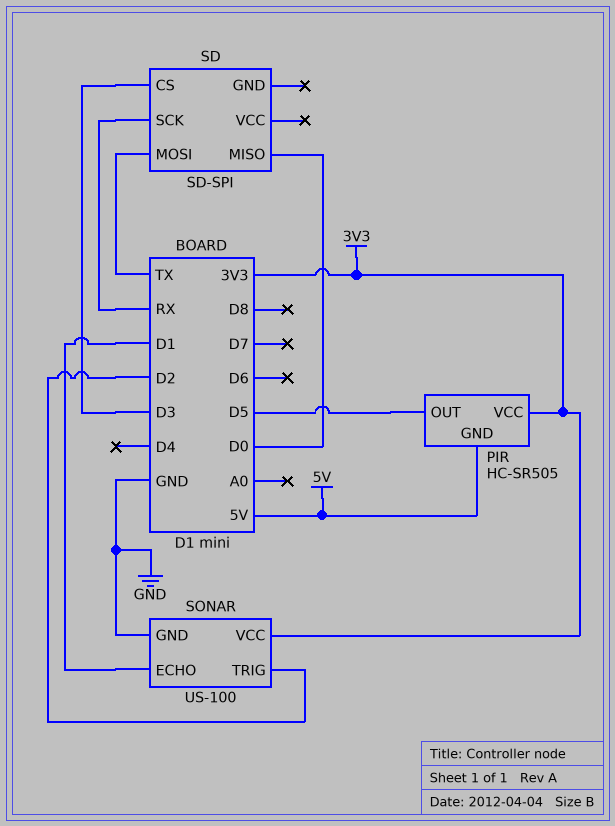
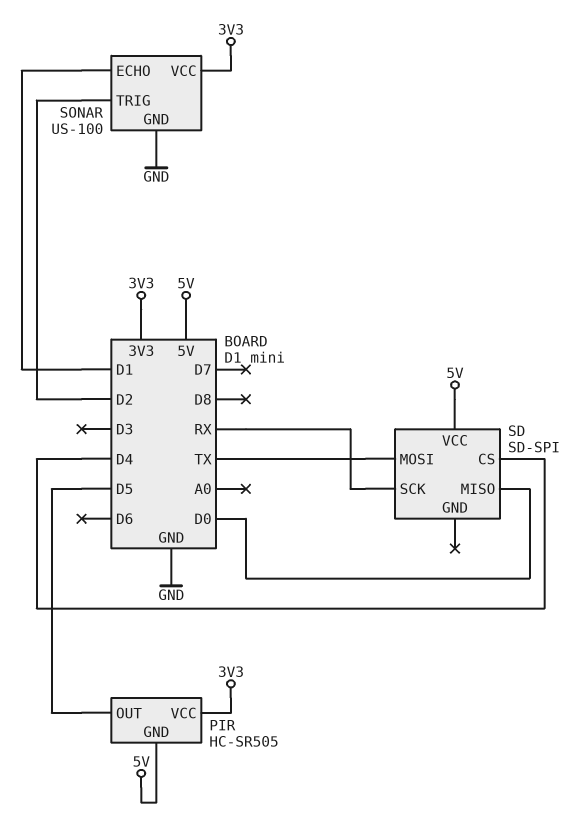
SD pin CS: D3 -> D4
SD pin VCC: none -> 5V

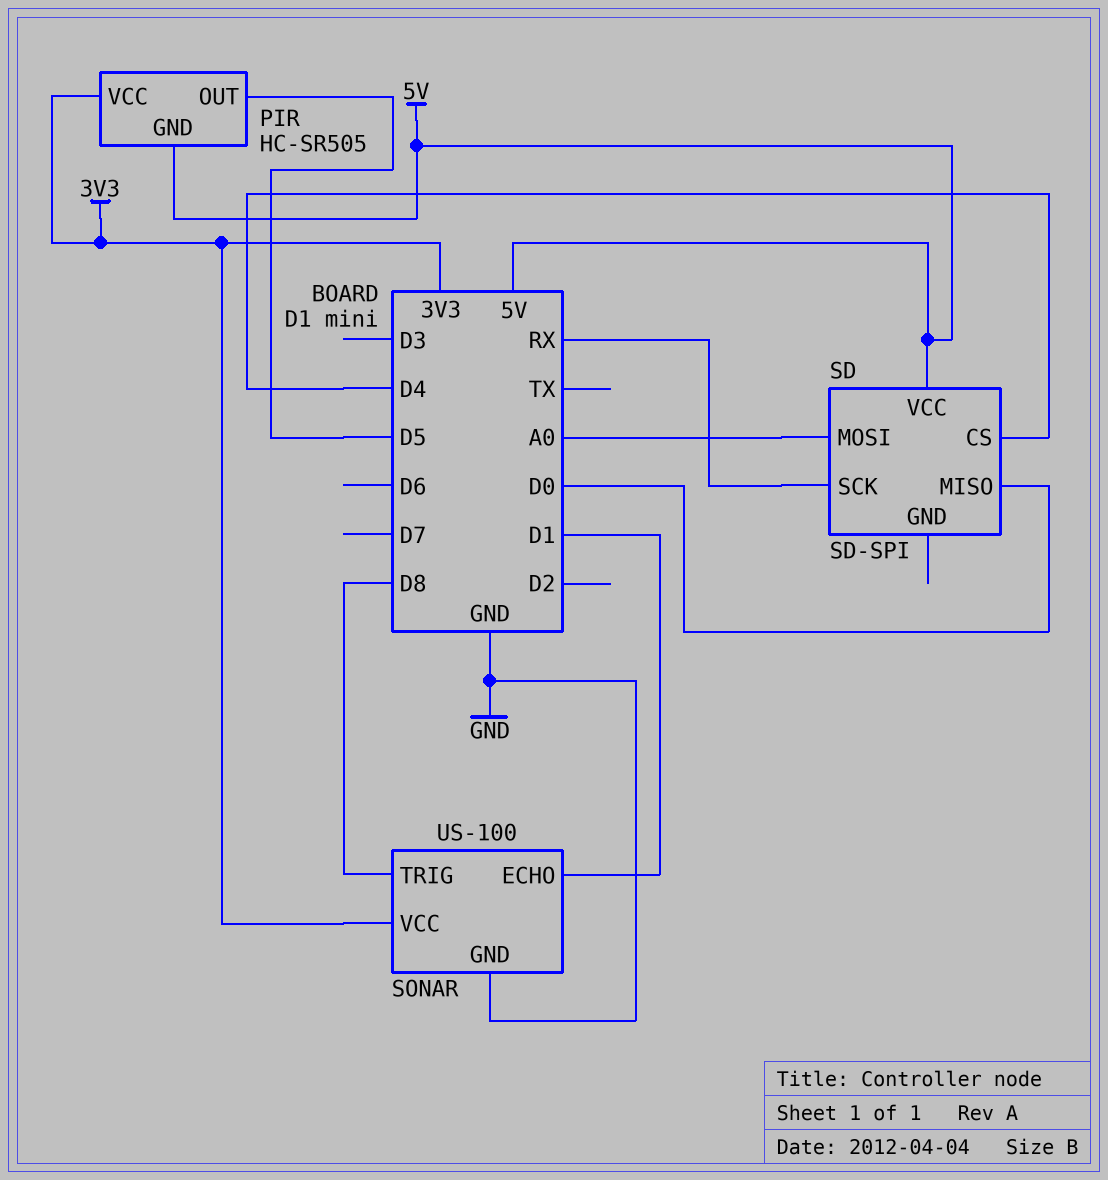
SD pin MOSI: TX -> A0
SONAR pin TRIG: D2 -> D8

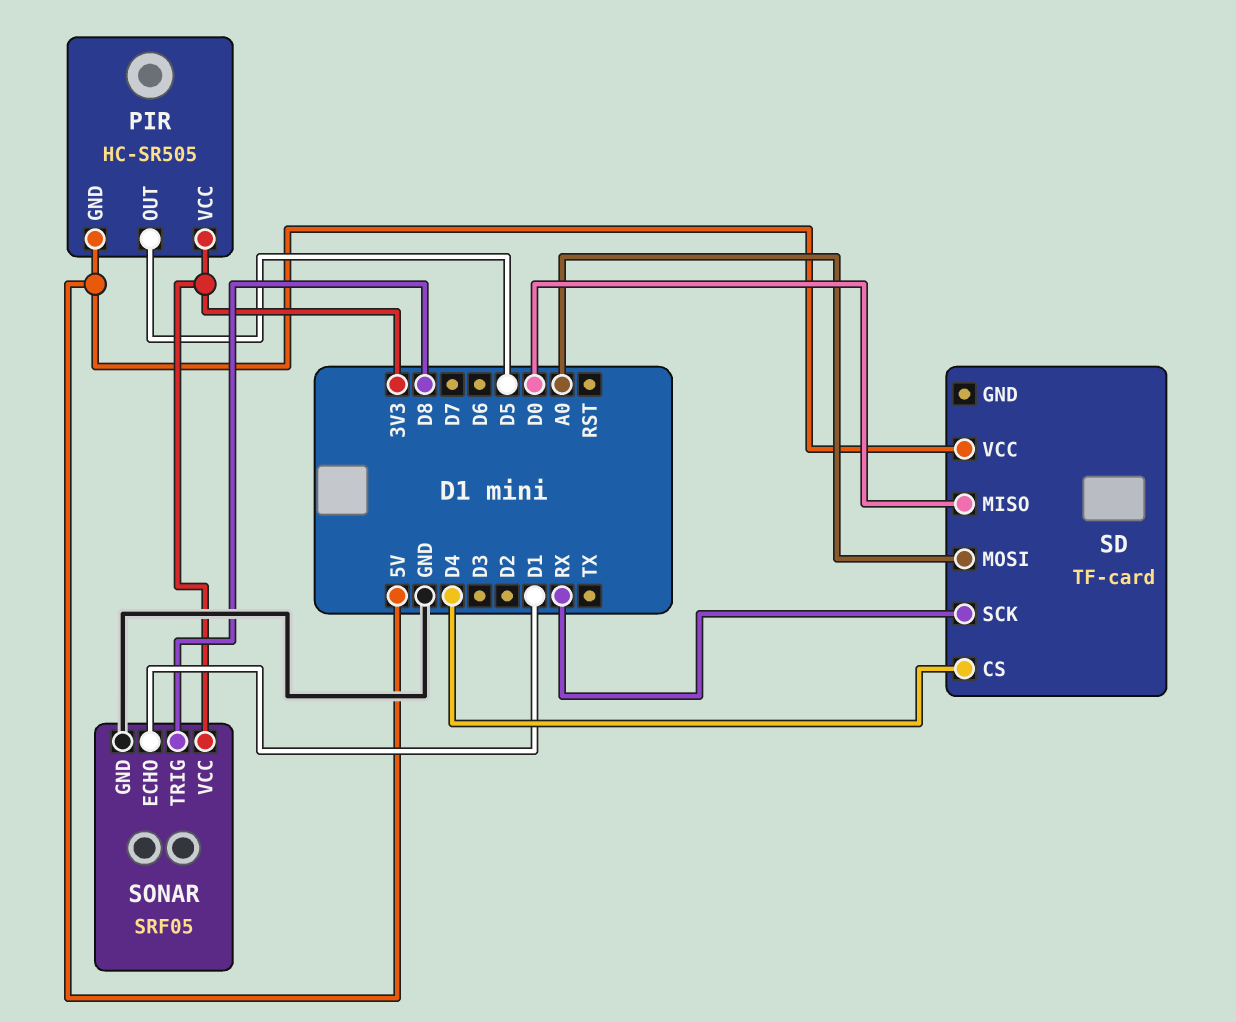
SD: SD-SPI -> TF-card
SONAR: US-100 -> SRF05

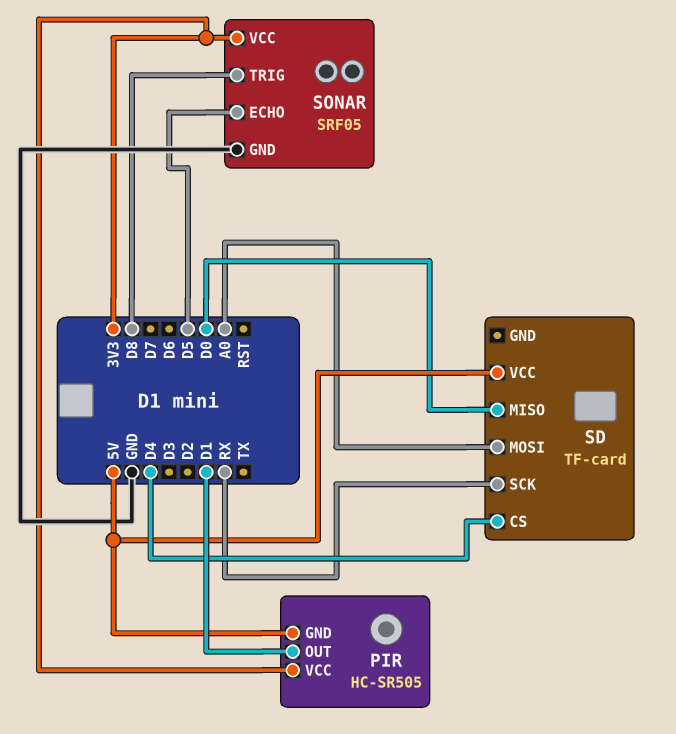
PIR pin OUT: D5 -> D1
SONAR pin ECHO: D1 -> D5

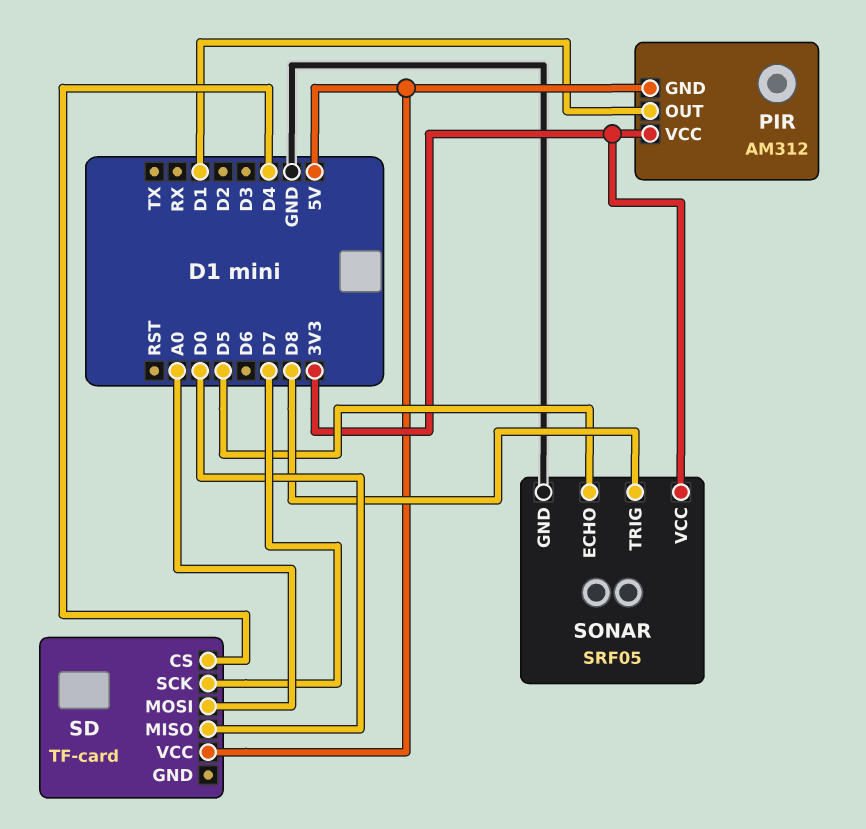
PIR: HC-SR505 -> AM312
SD pin SCK: RX -> D7

